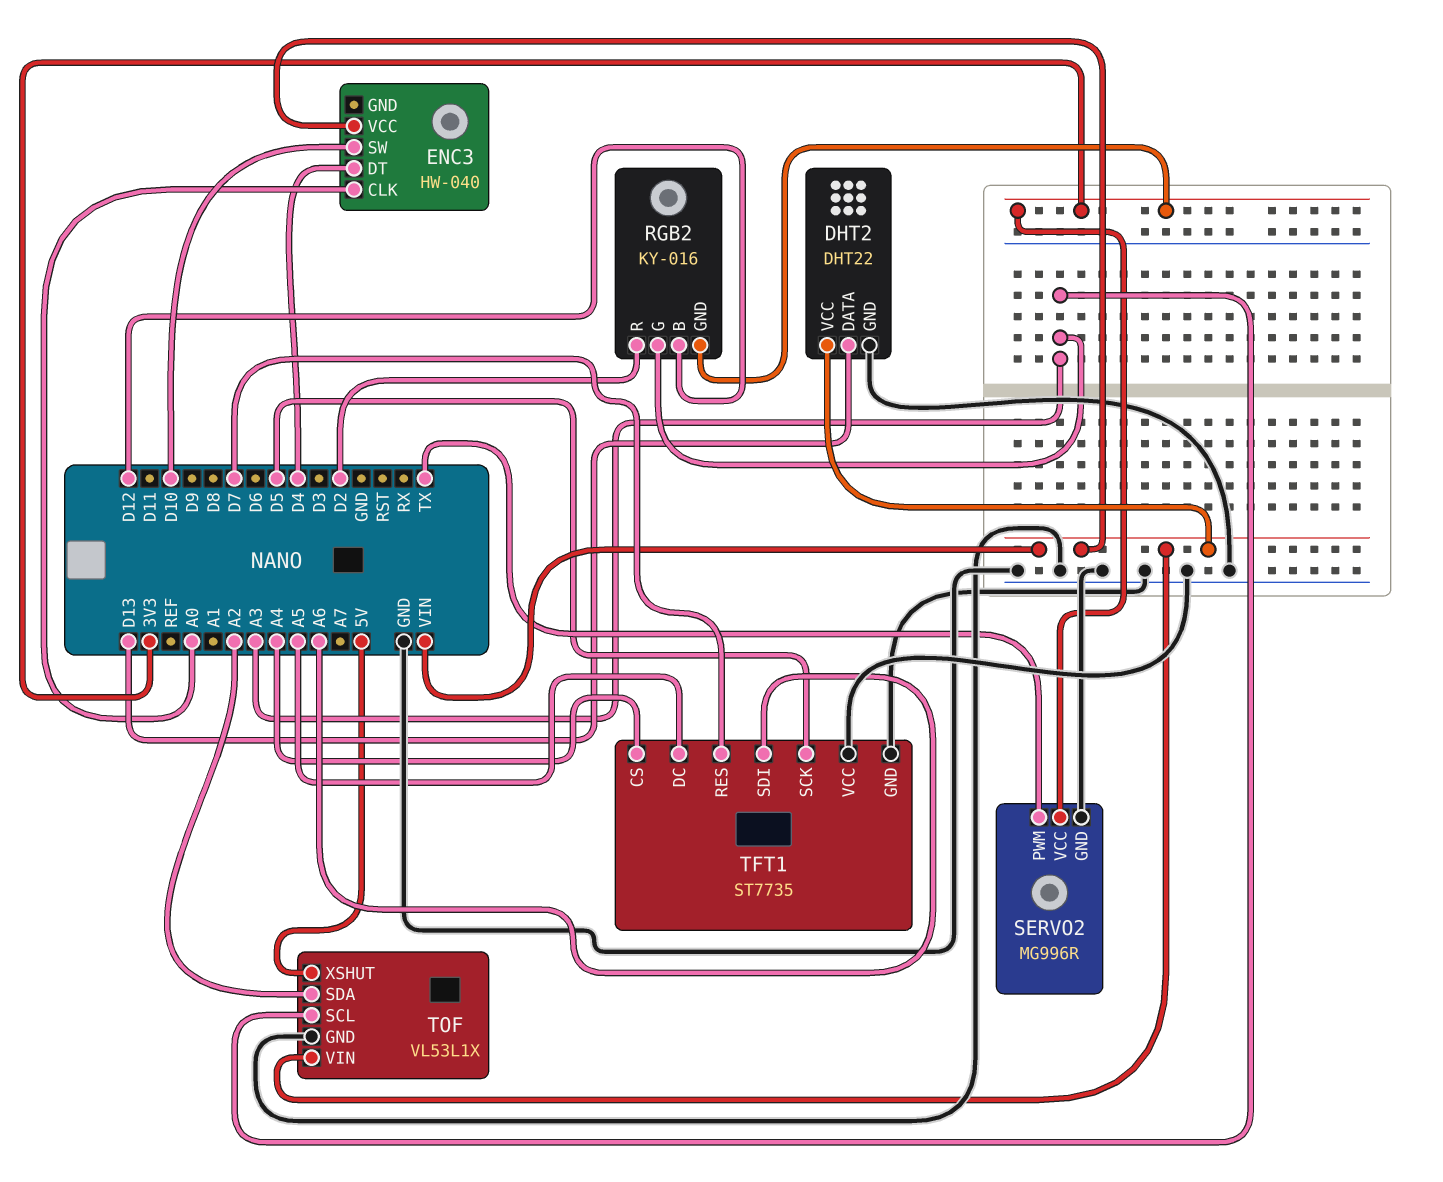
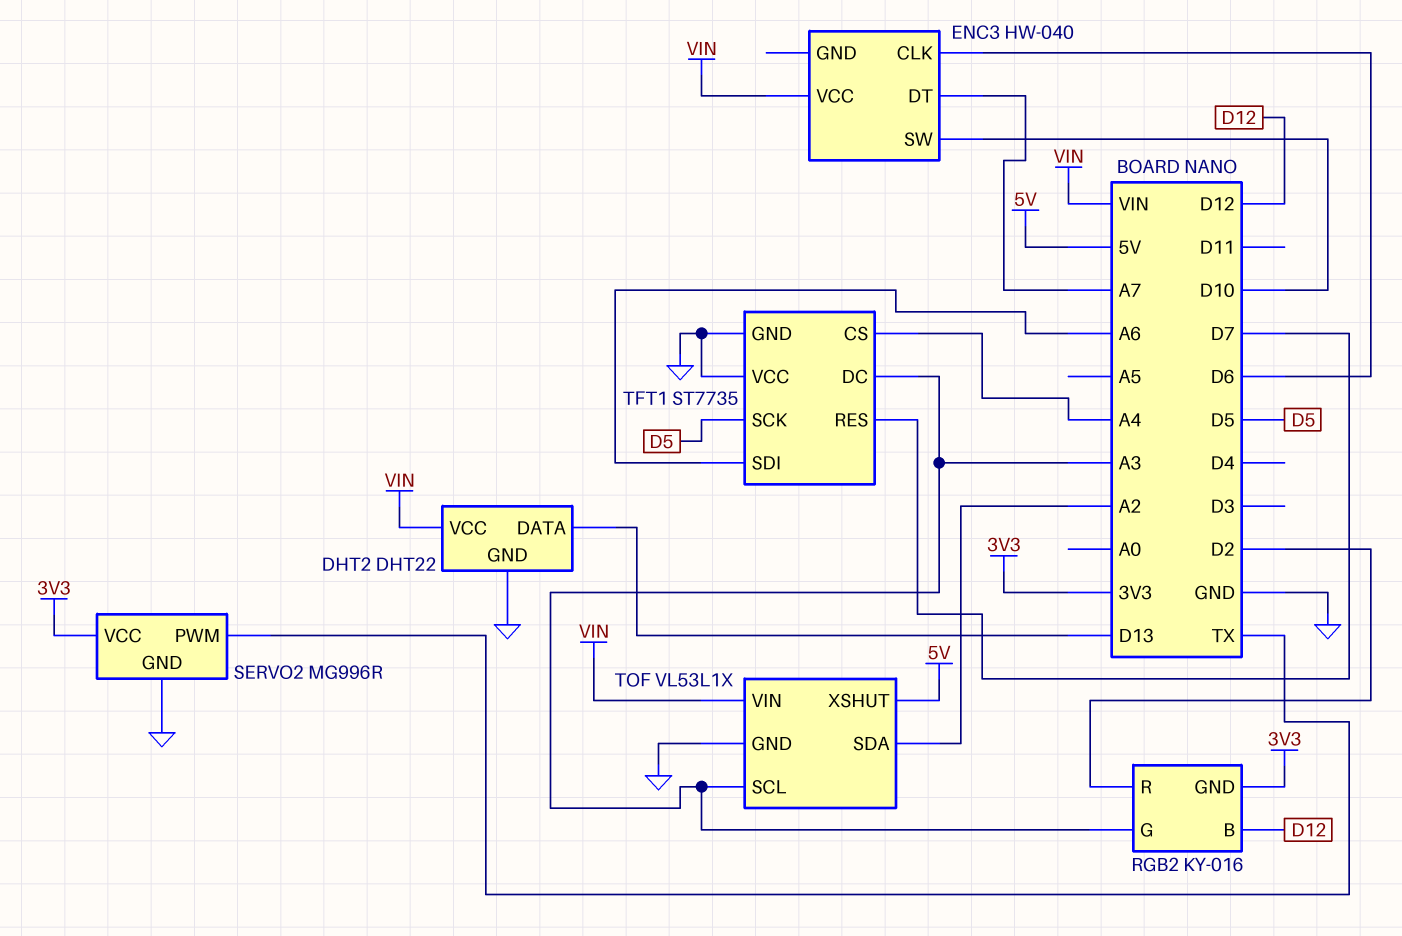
ENC3 pin CLK: A0 -> D6
ENC3 pin DT: D4 -> A7
TFT1 pin DC: A5 -> A3

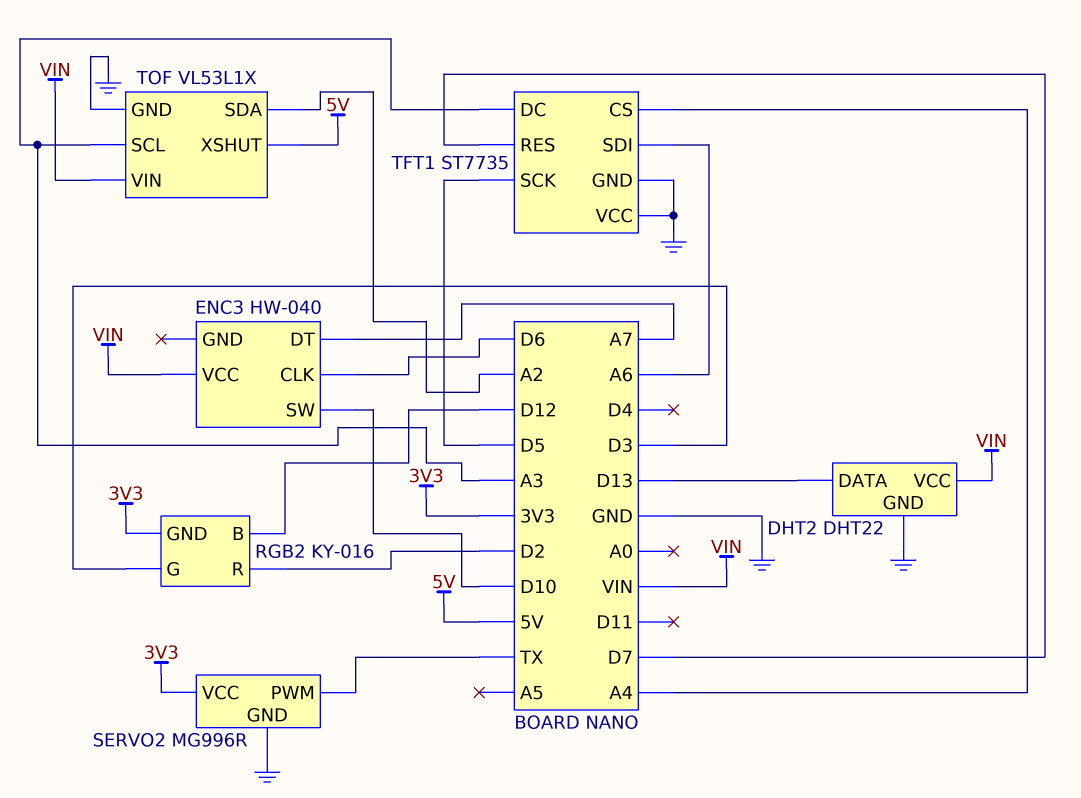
RGB2 pin G: A3 -> D3

